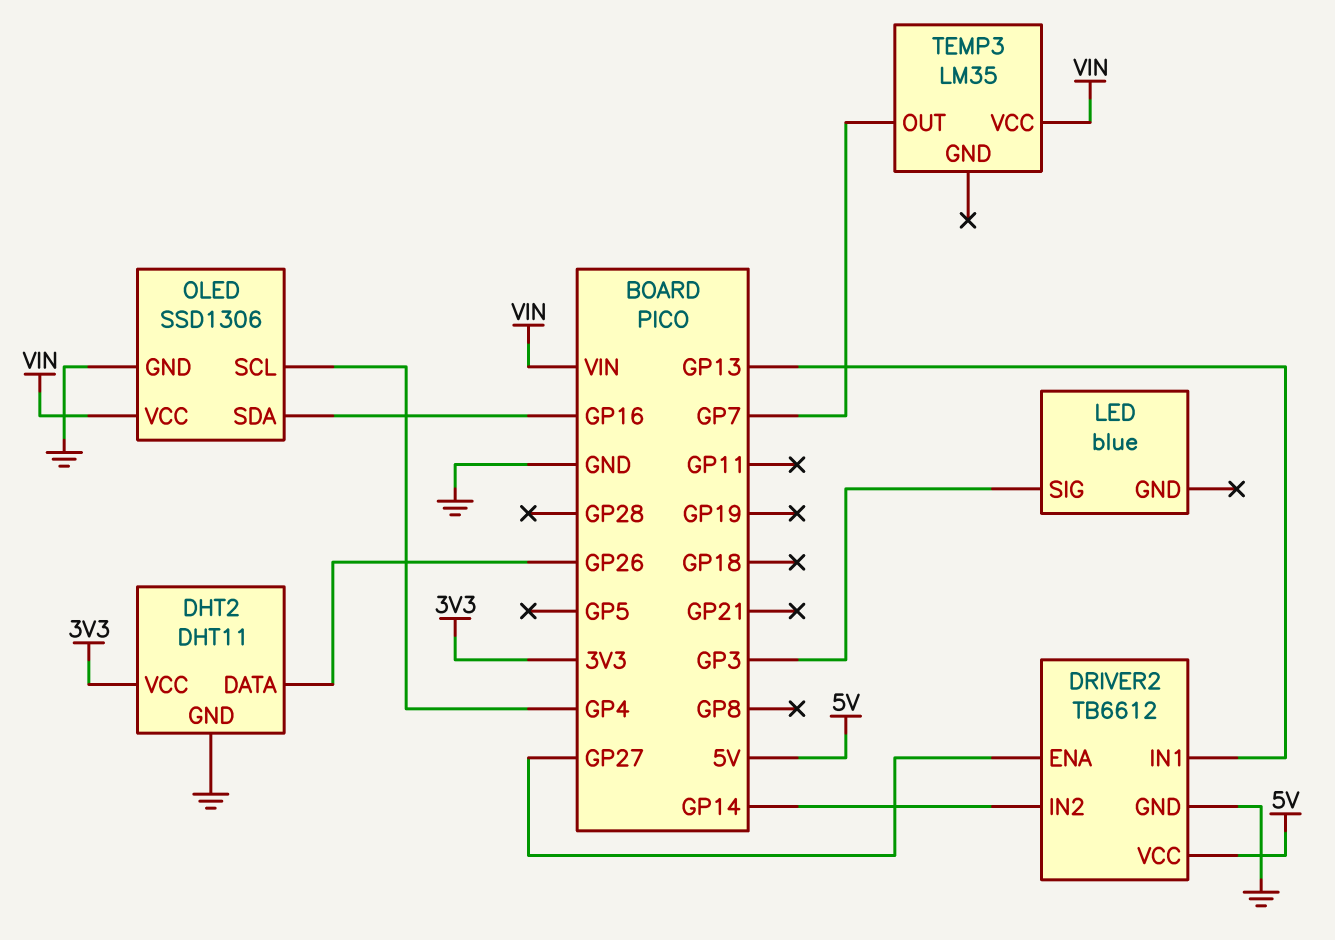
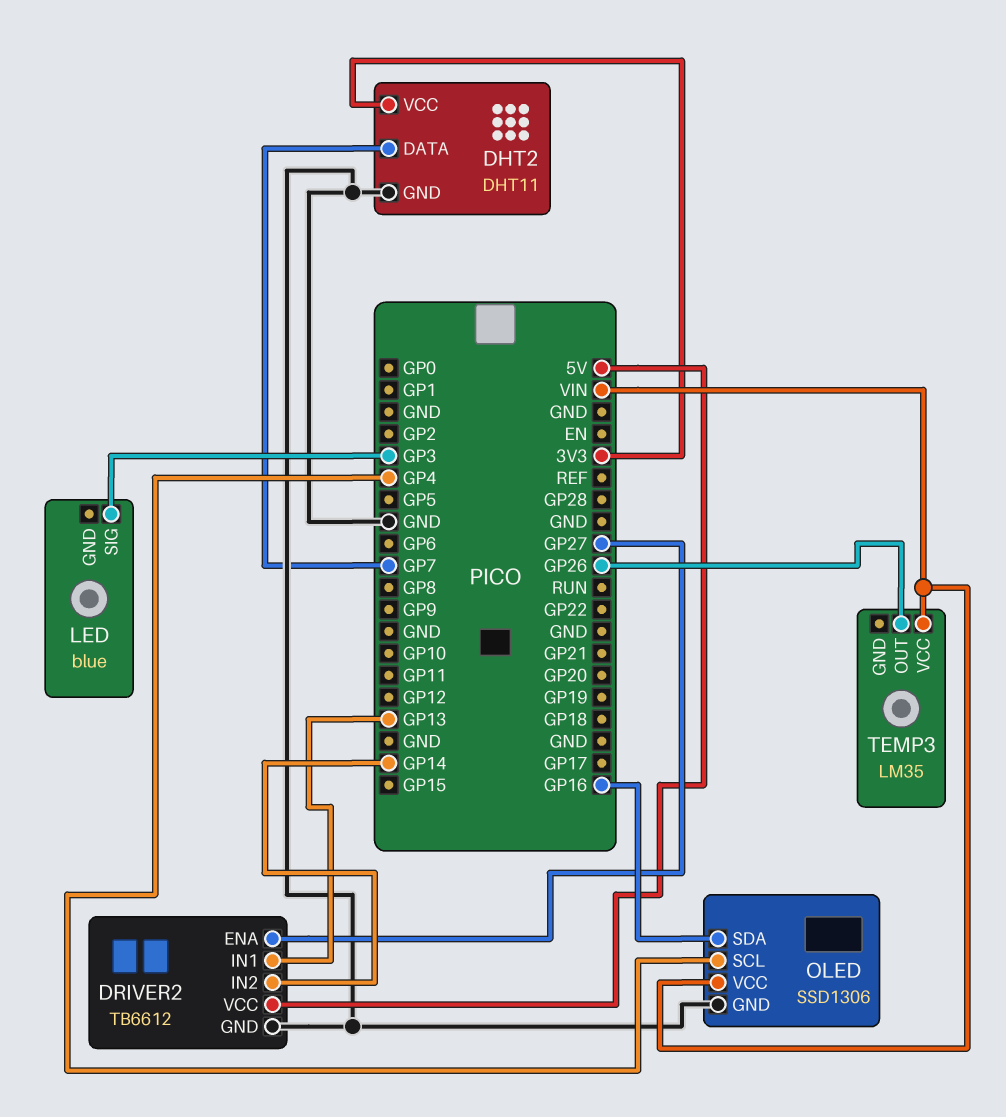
DHT2 pin DATA: GP26 -> GP7
TEMP3 pin OUT: GP7 -> GP26

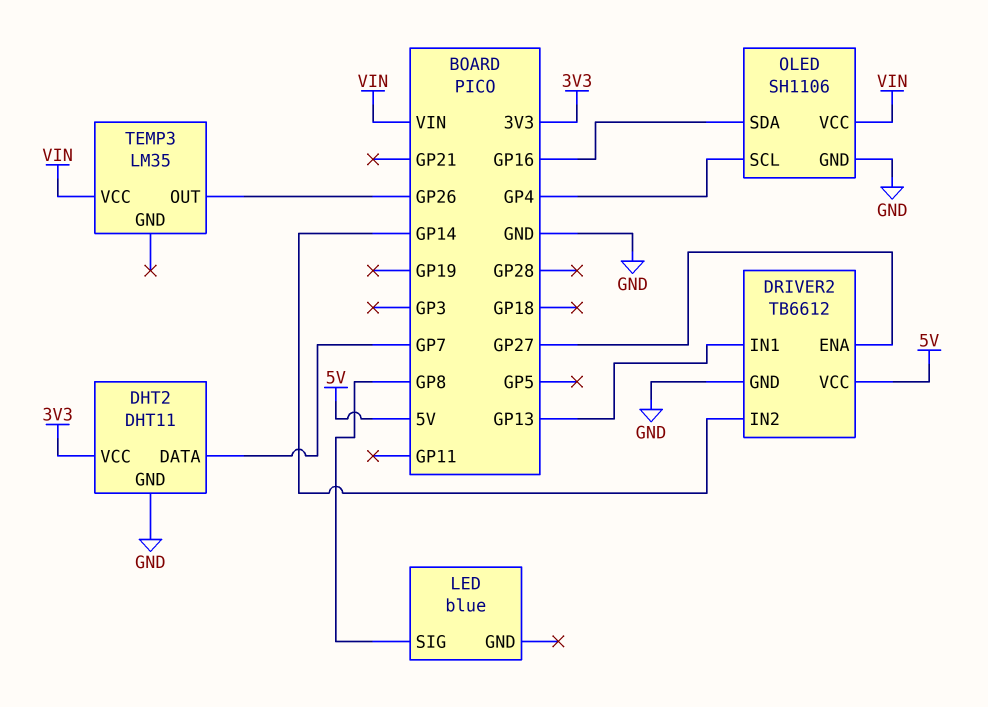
LED pin SIG: GP3 -> GP8
OLED: SSD1306 -> SH1106

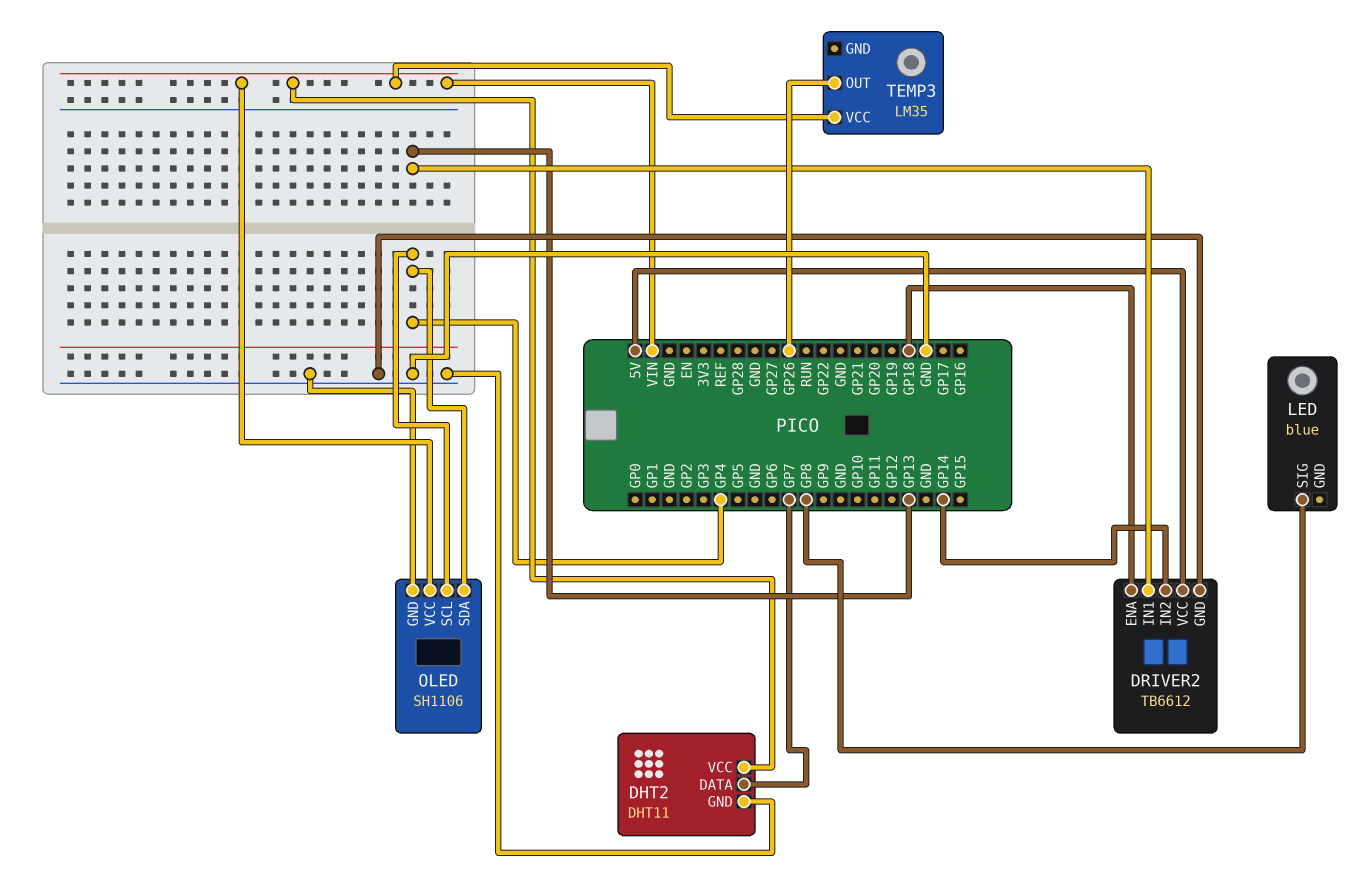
DHT2 pin VCC: 3V3 -> VIN
DRIVER2 pin ENA: GP27 -> GP18
OLED pin SDA: GP16 -> GP4

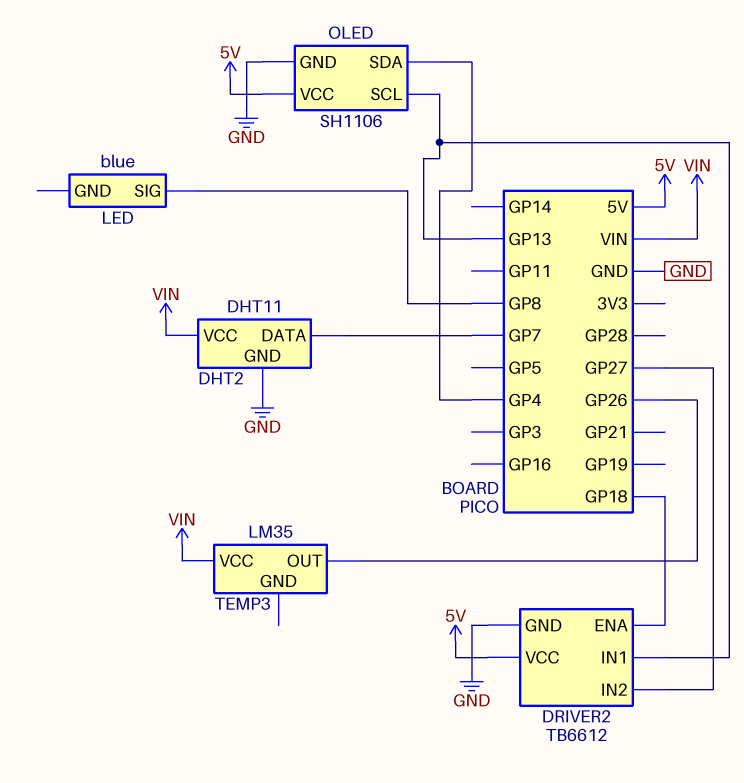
DRIVER2 pin IN2: GP14 -> GP27
OLED pin SCL: GP4 -> GP13
OLED pin VCC: VIN -> 5V

